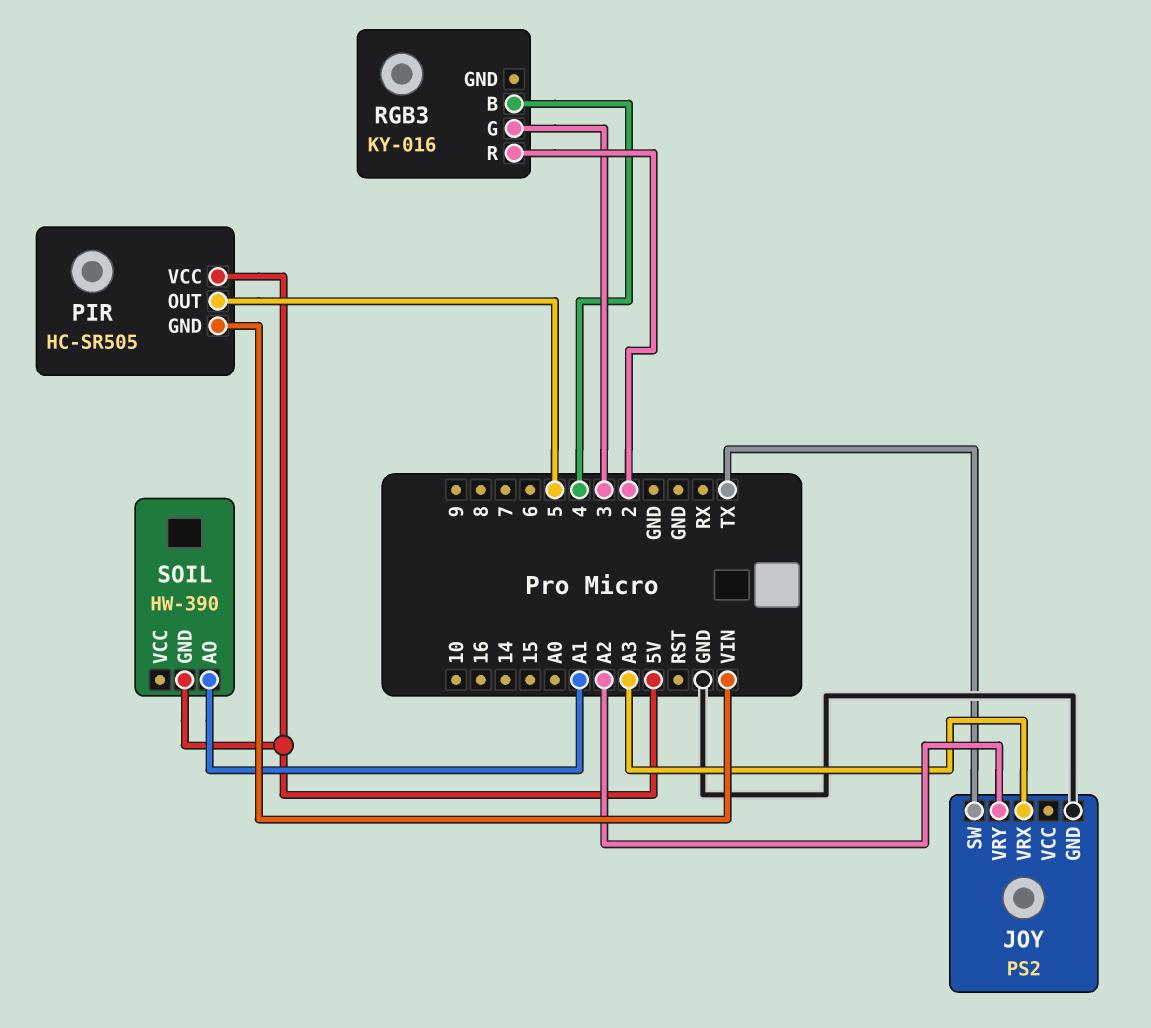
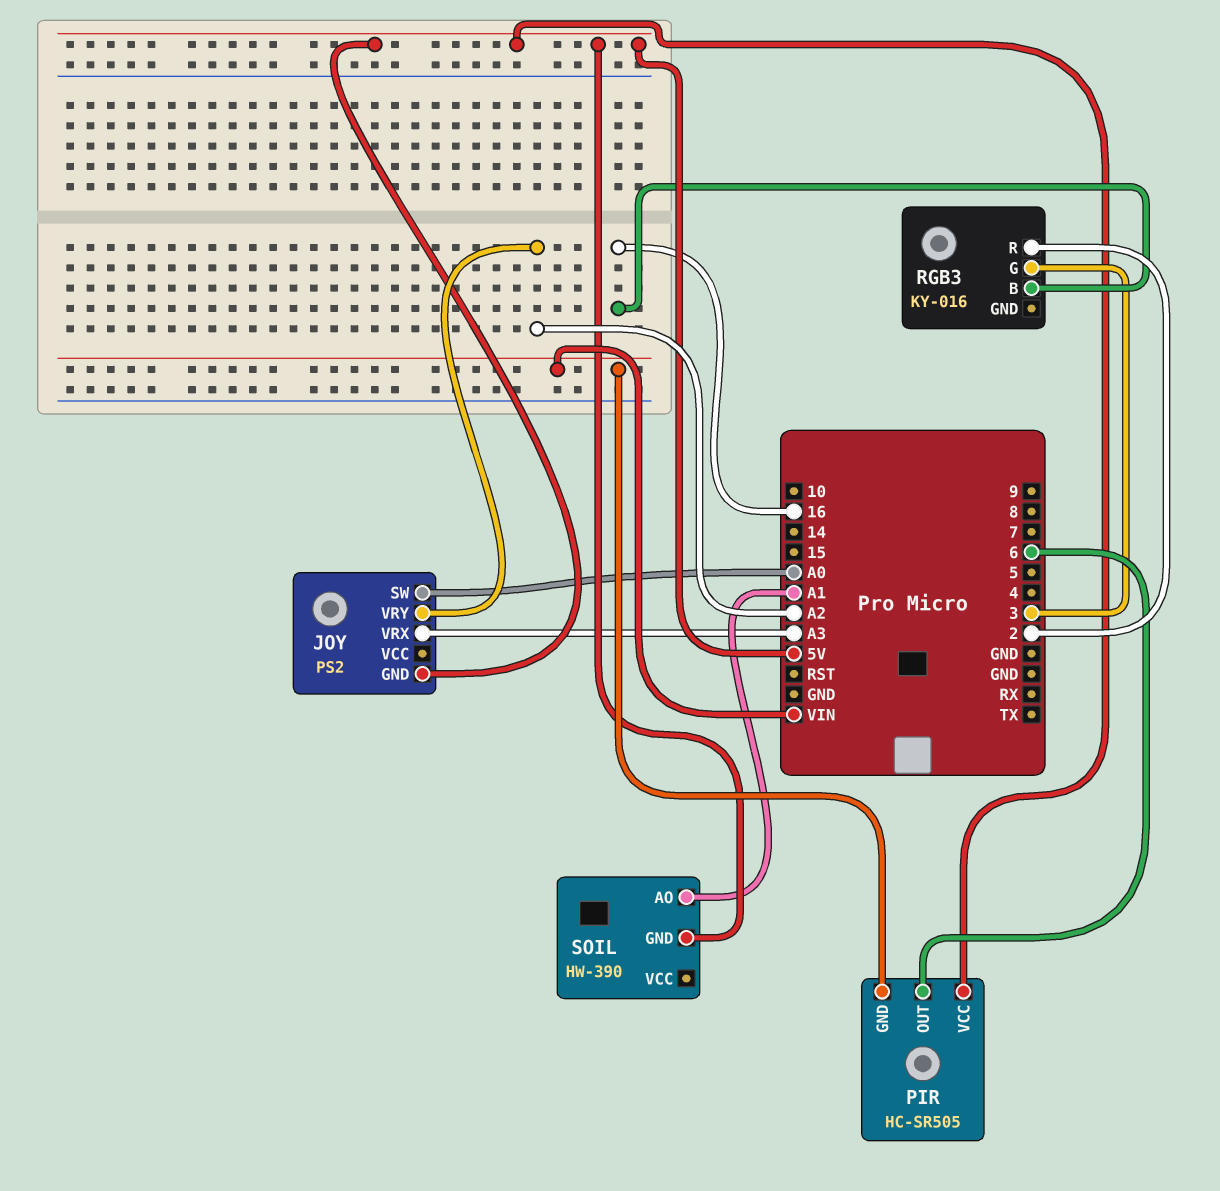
JOY pin GND: GND -> 5V
JOY pin SW: TX -> A0
PIR pin OUT: 5 -> 6
RGB3 pin B: 4 -> 16

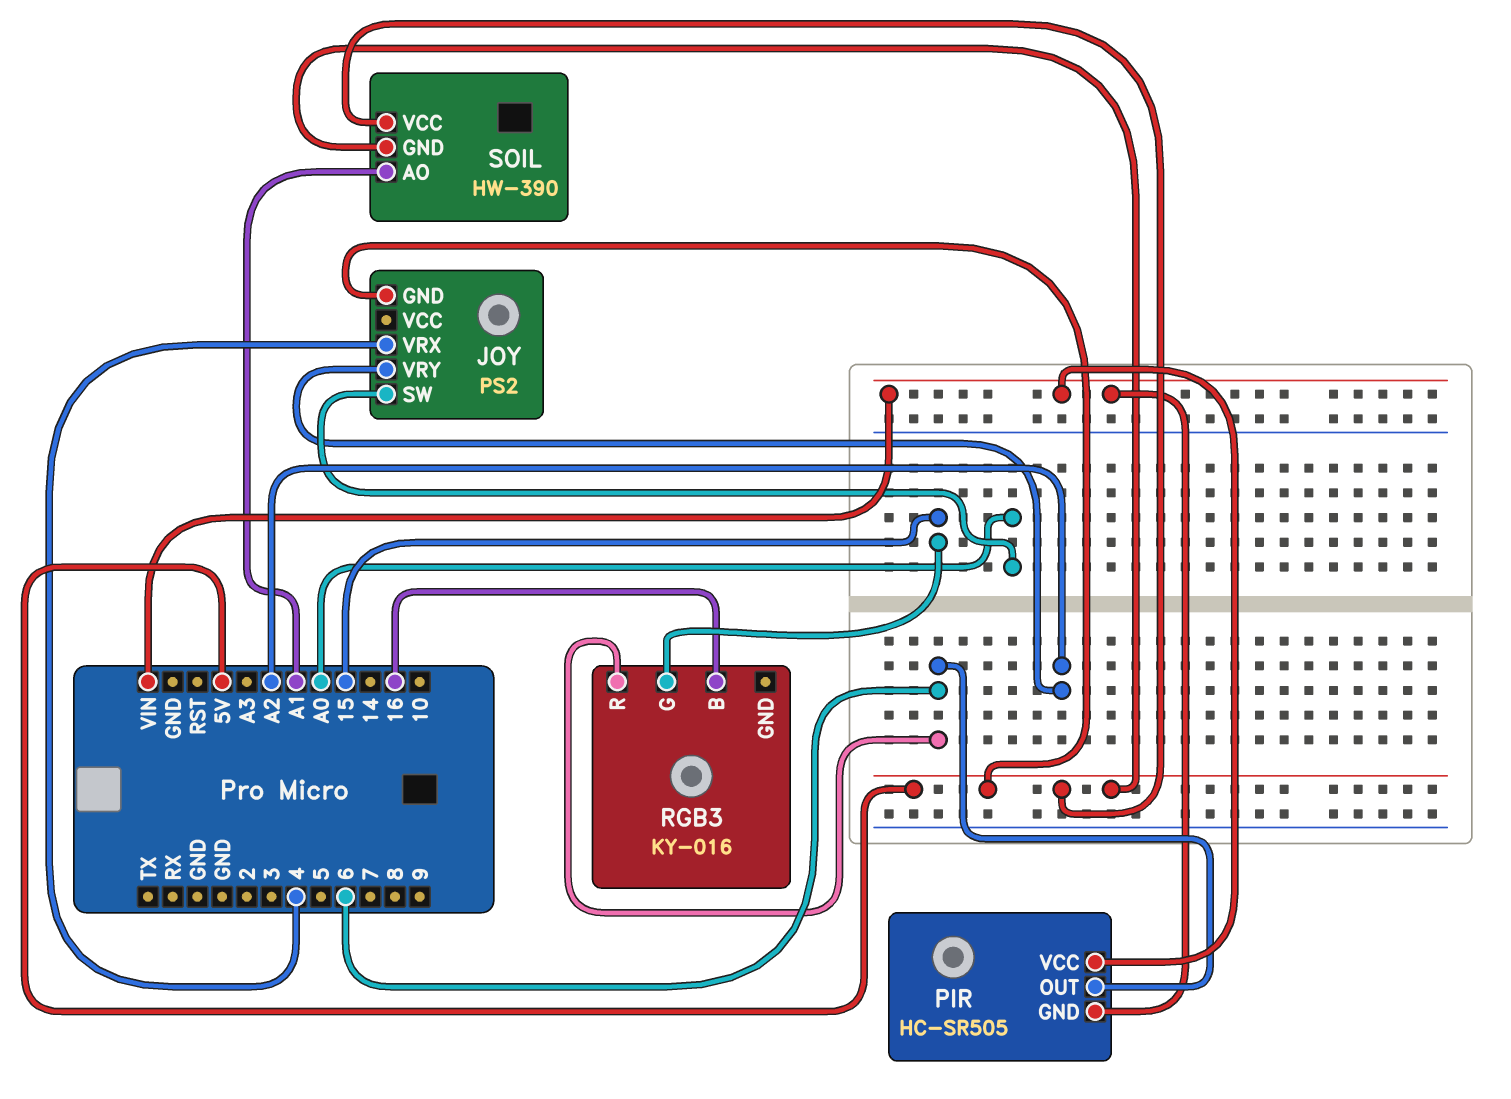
JOY pin VRX: A3 -> 4
PIR pin VCC: 5V -> VIN
RGB3 pin G: 3 -> 15
RGB3 pin R: 2 -> 6
SOIL pin VCC: none -> 5V

